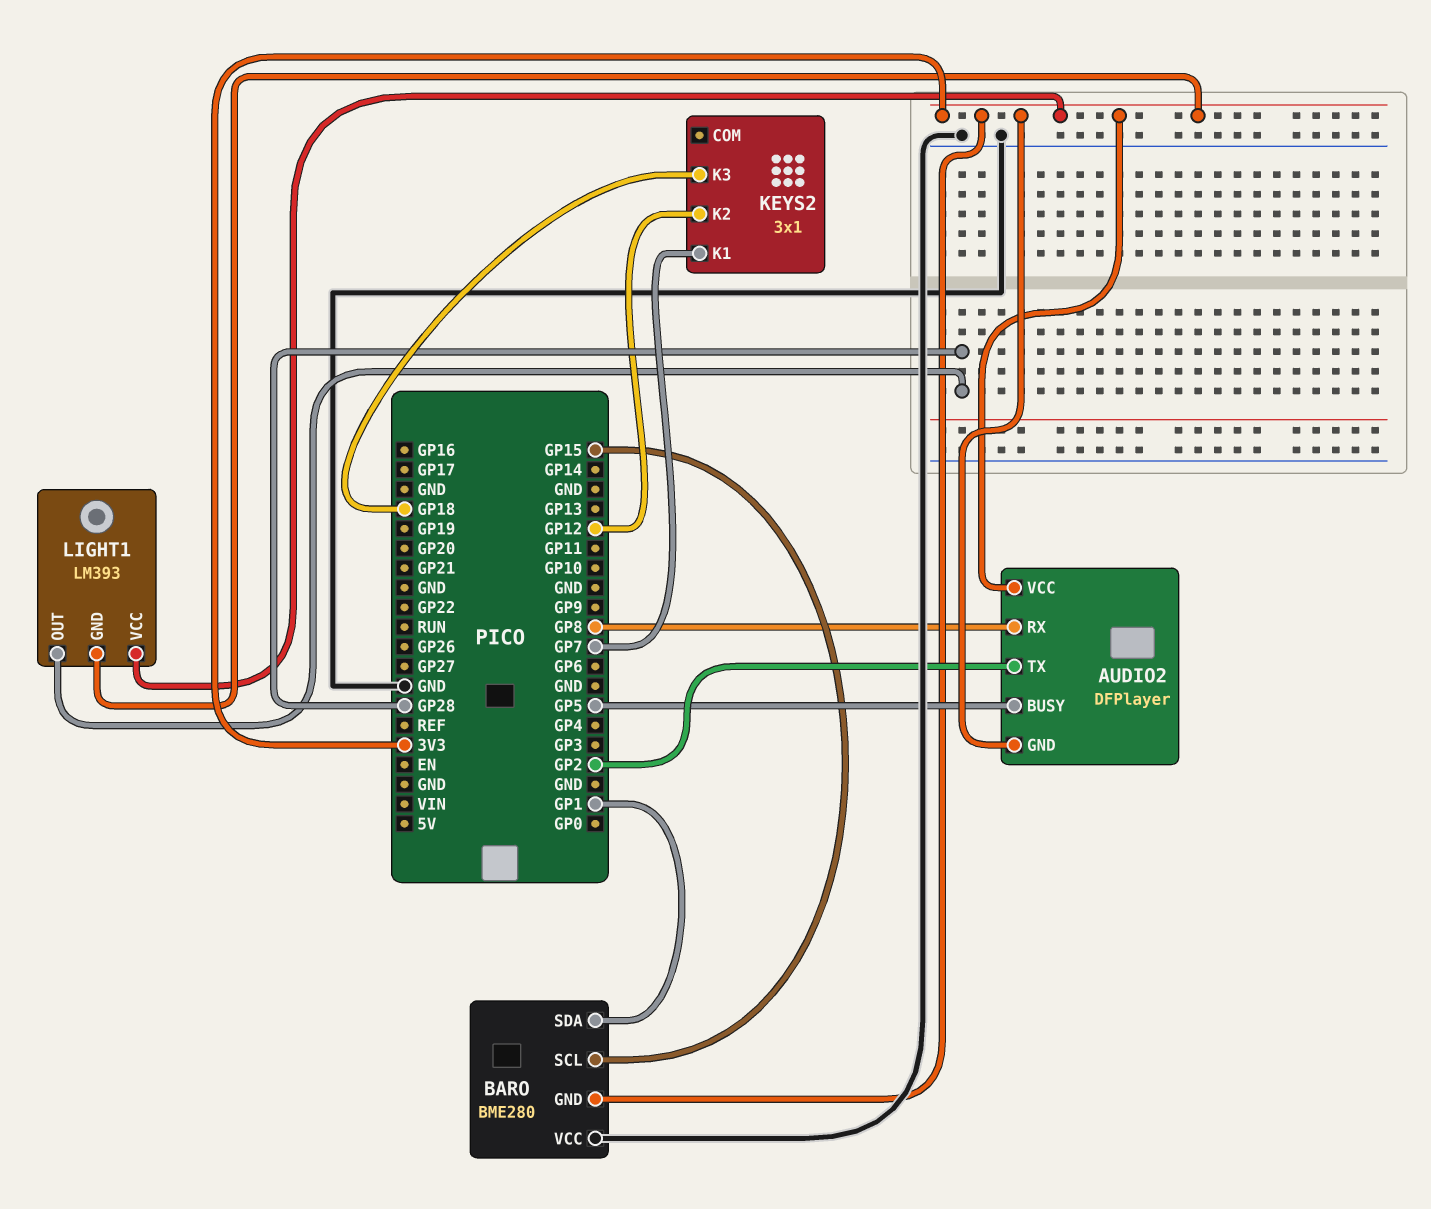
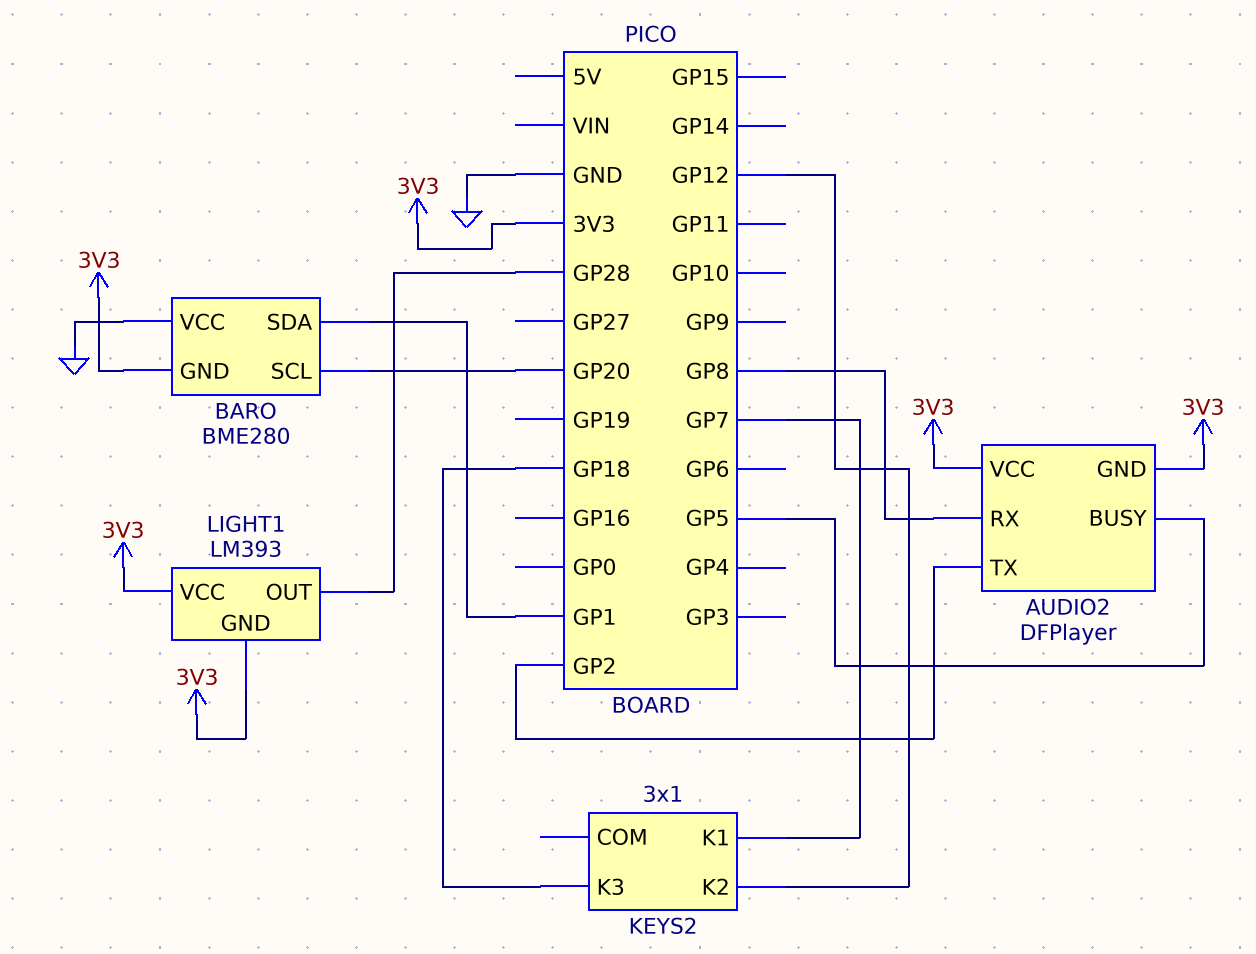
BARO pin SCL: GP15 -> GP20

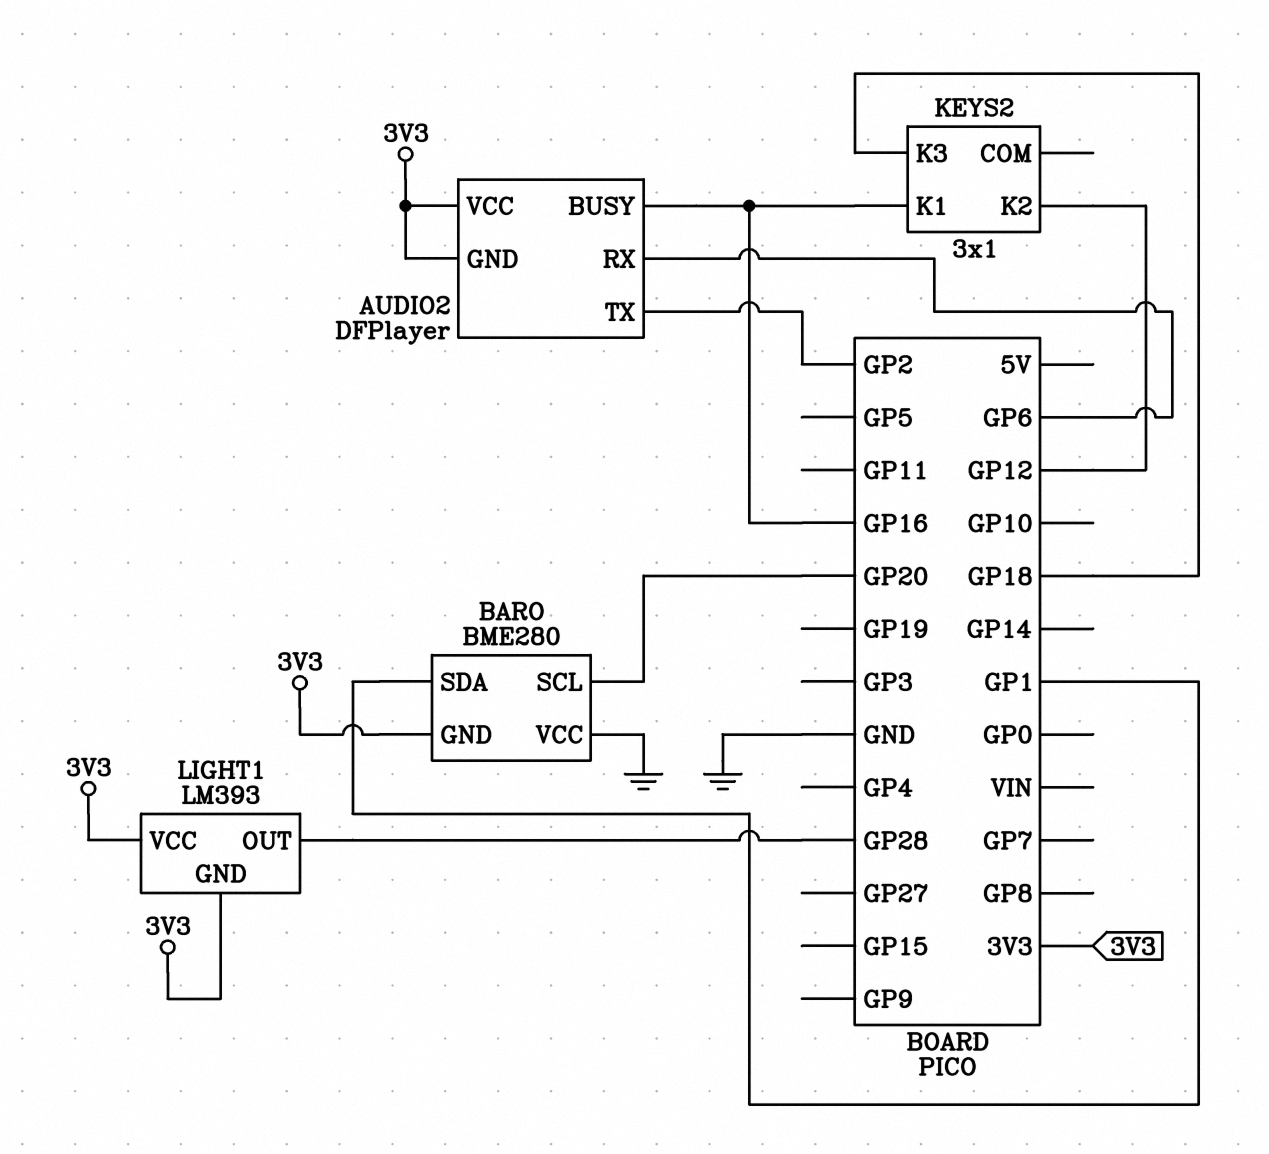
AUDIO2 pin BUSY: GP5 -> GP16
AUDIO2 pin RX: GP8 -> GP6
KEYS2 pin K1: GP7 -> GP16

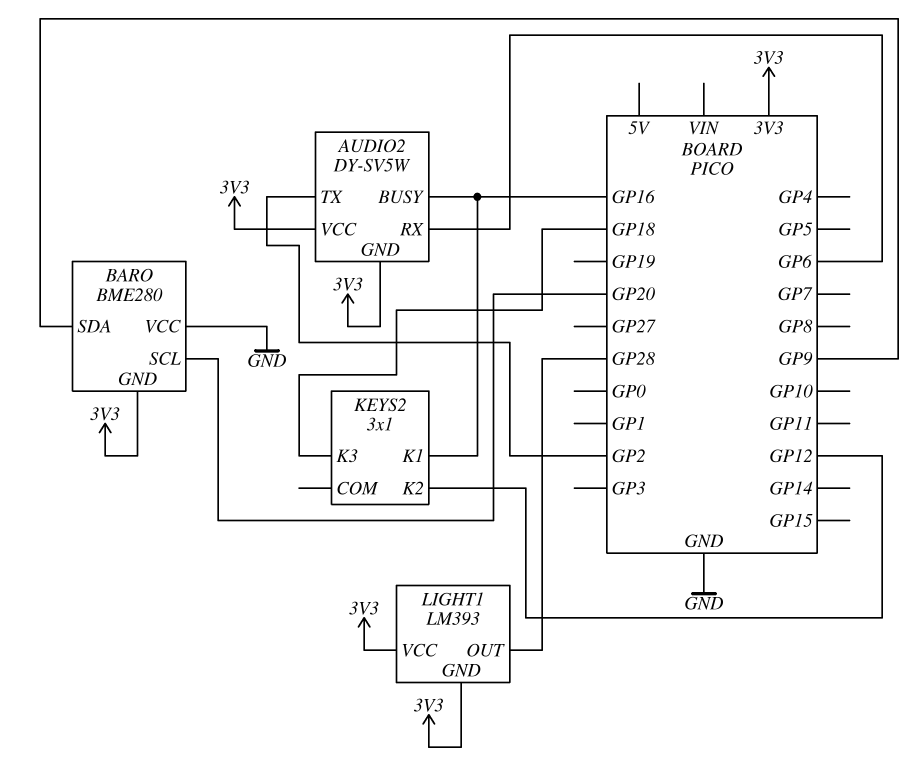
AUDIO2: DFPlayer -> DY-SV5W
BARO pin SDA: GP1 -> GP9

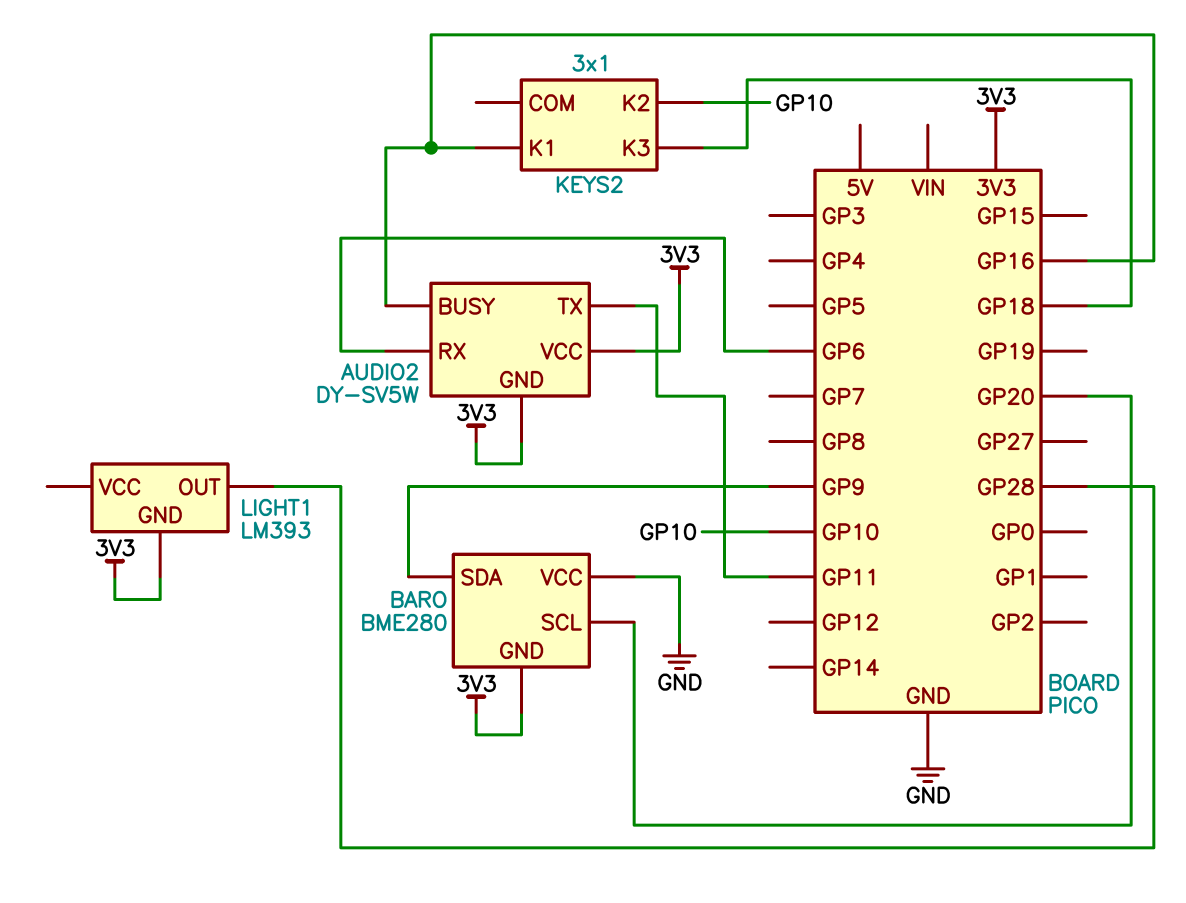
AUDIO2 pin TX: GP2 -> GP11
KEYS2 pin K2: GP12 -> GP10
LIGHT1 pin VCC: 3V3 -> none

